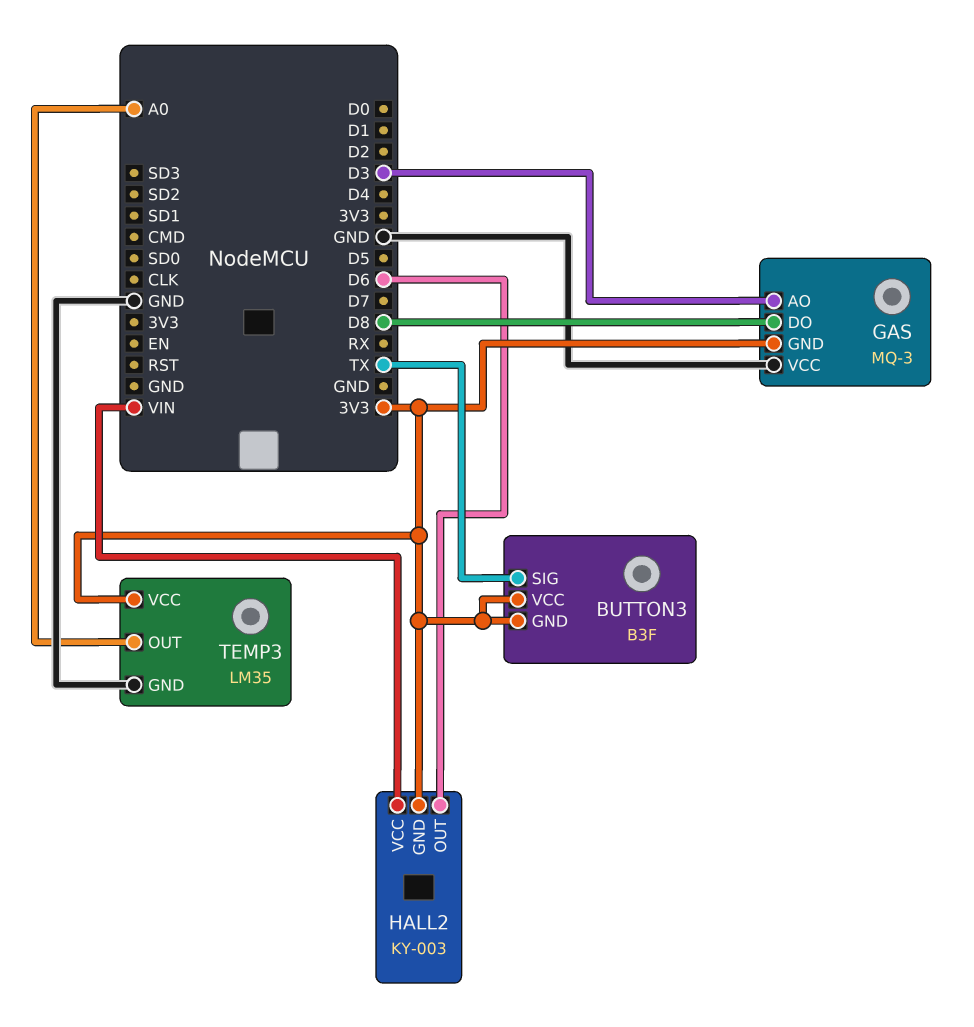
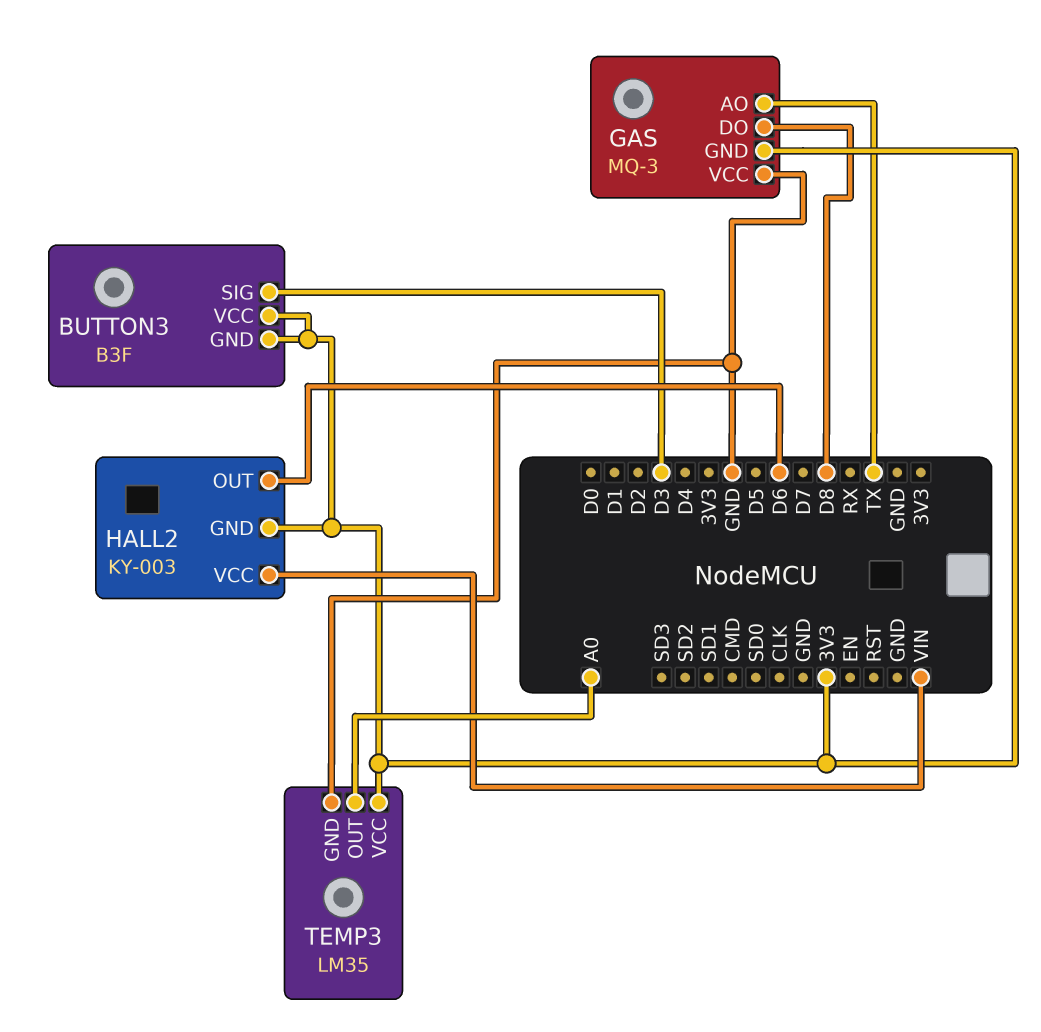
BUTTON3 pin SIG: TX -> D3
GAS pin AO: D3 -> TX

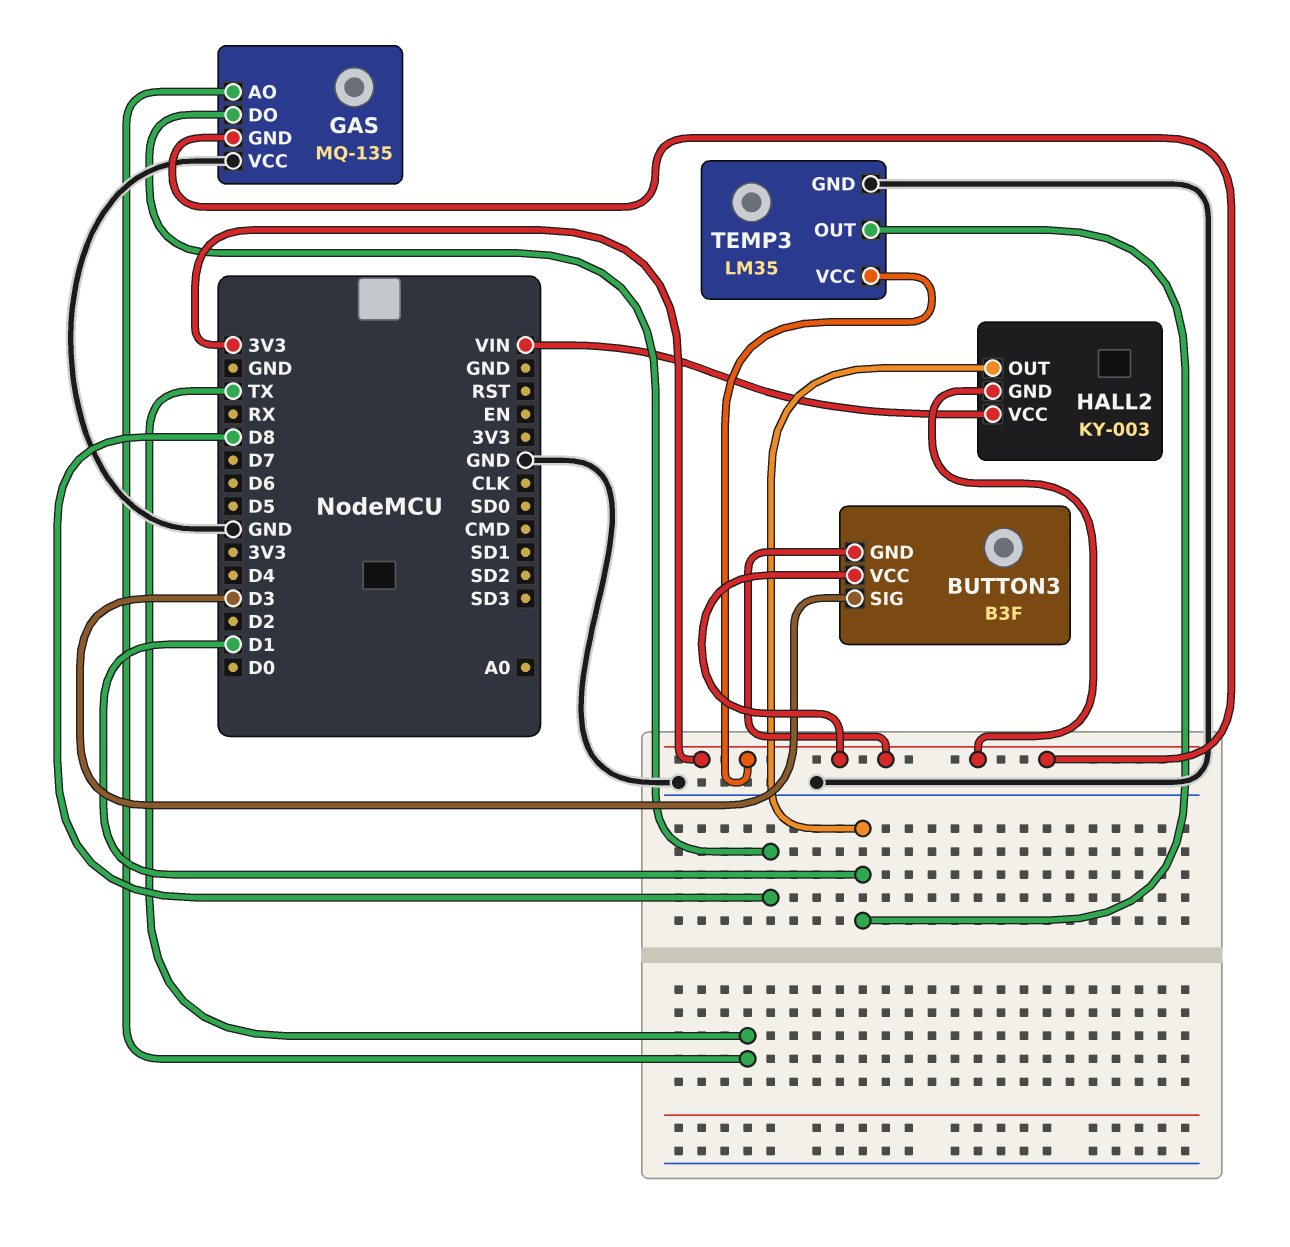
GAS: MQ-3 -> MQ-135
HALL2 pin OUT: D6 -> D1
TEMP3 pin OUT: A0 -> D1

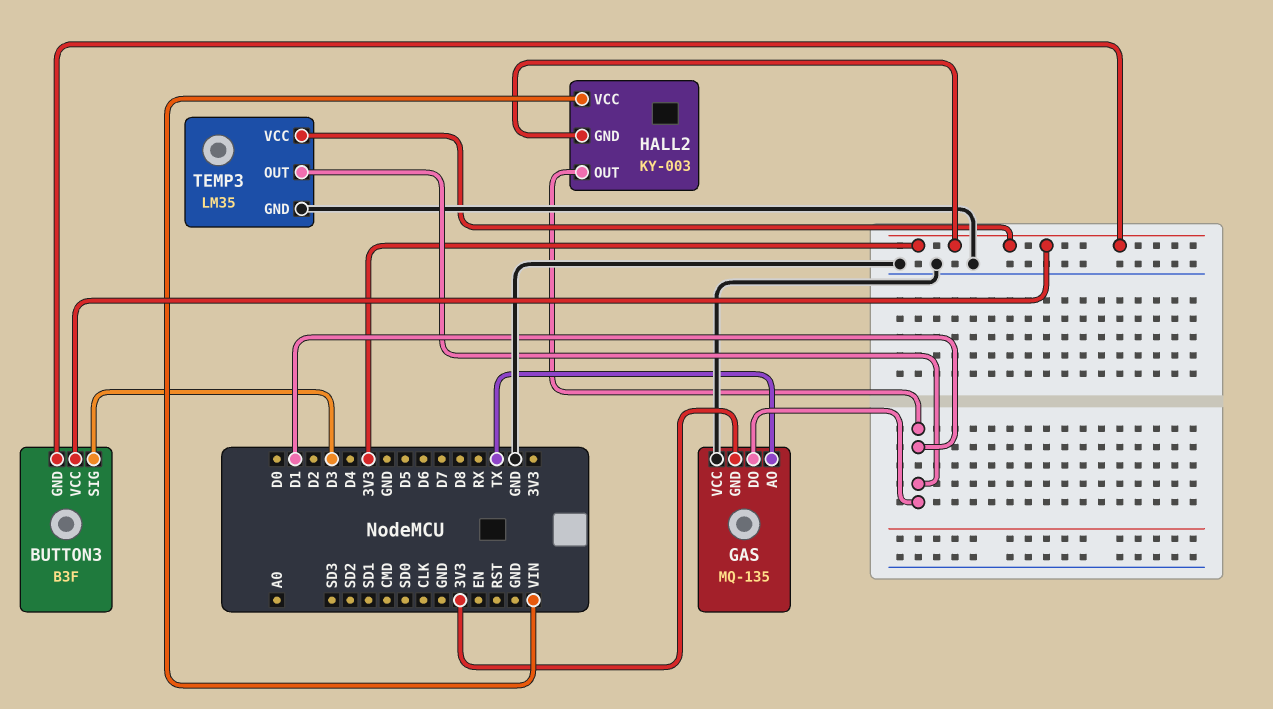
GAS pin DO: D8 -> D1

